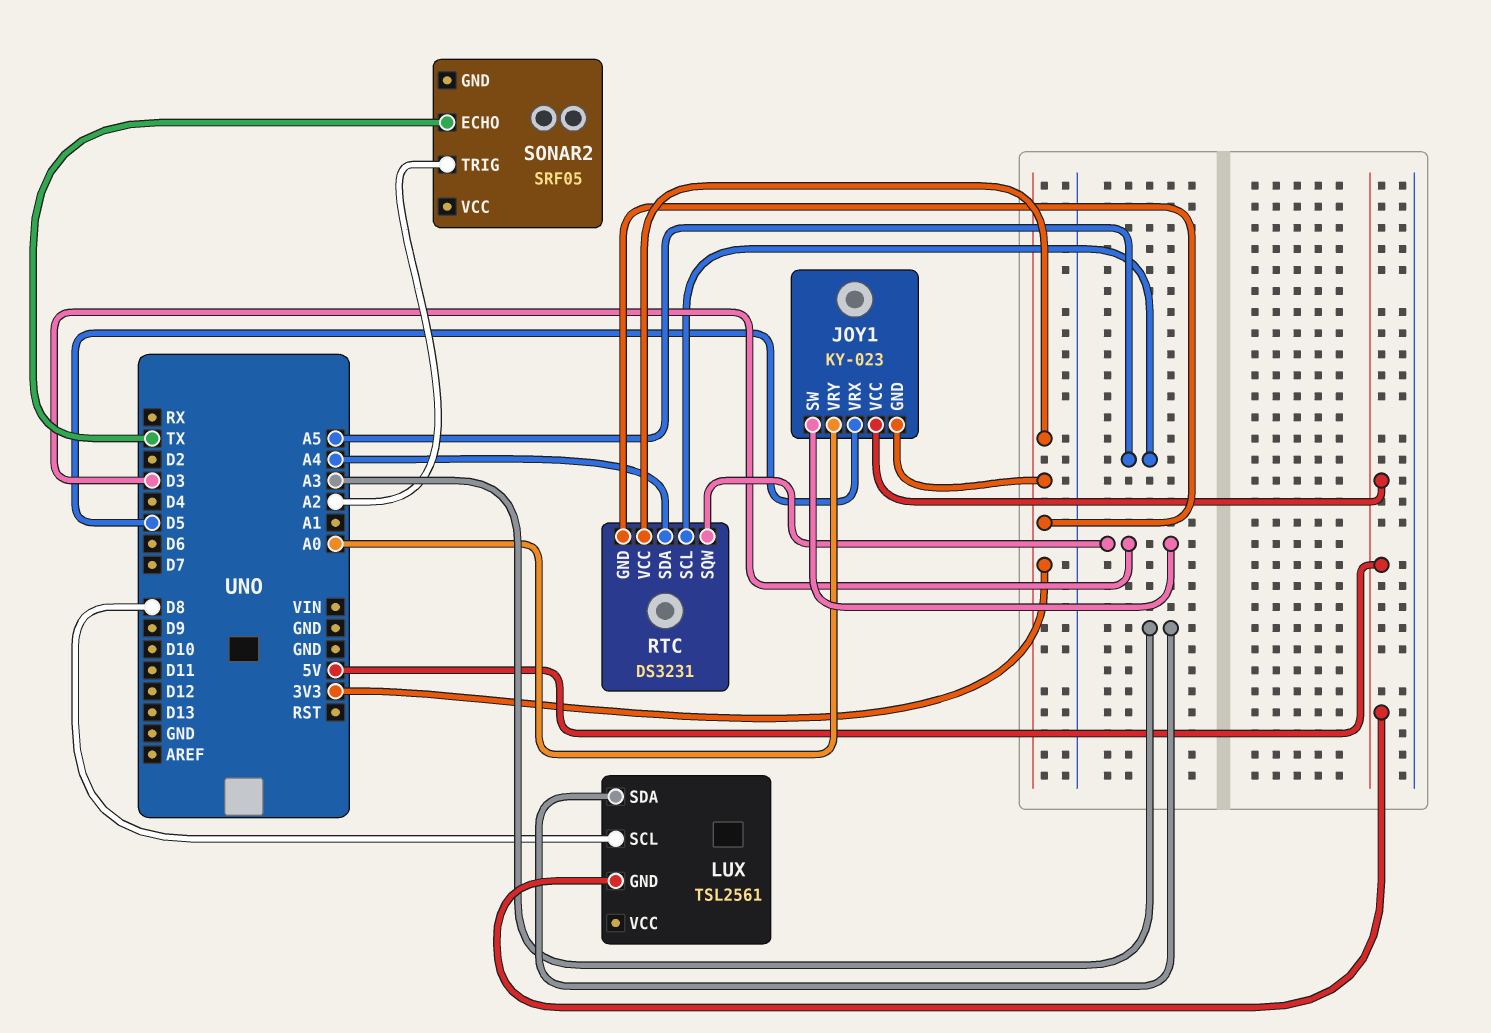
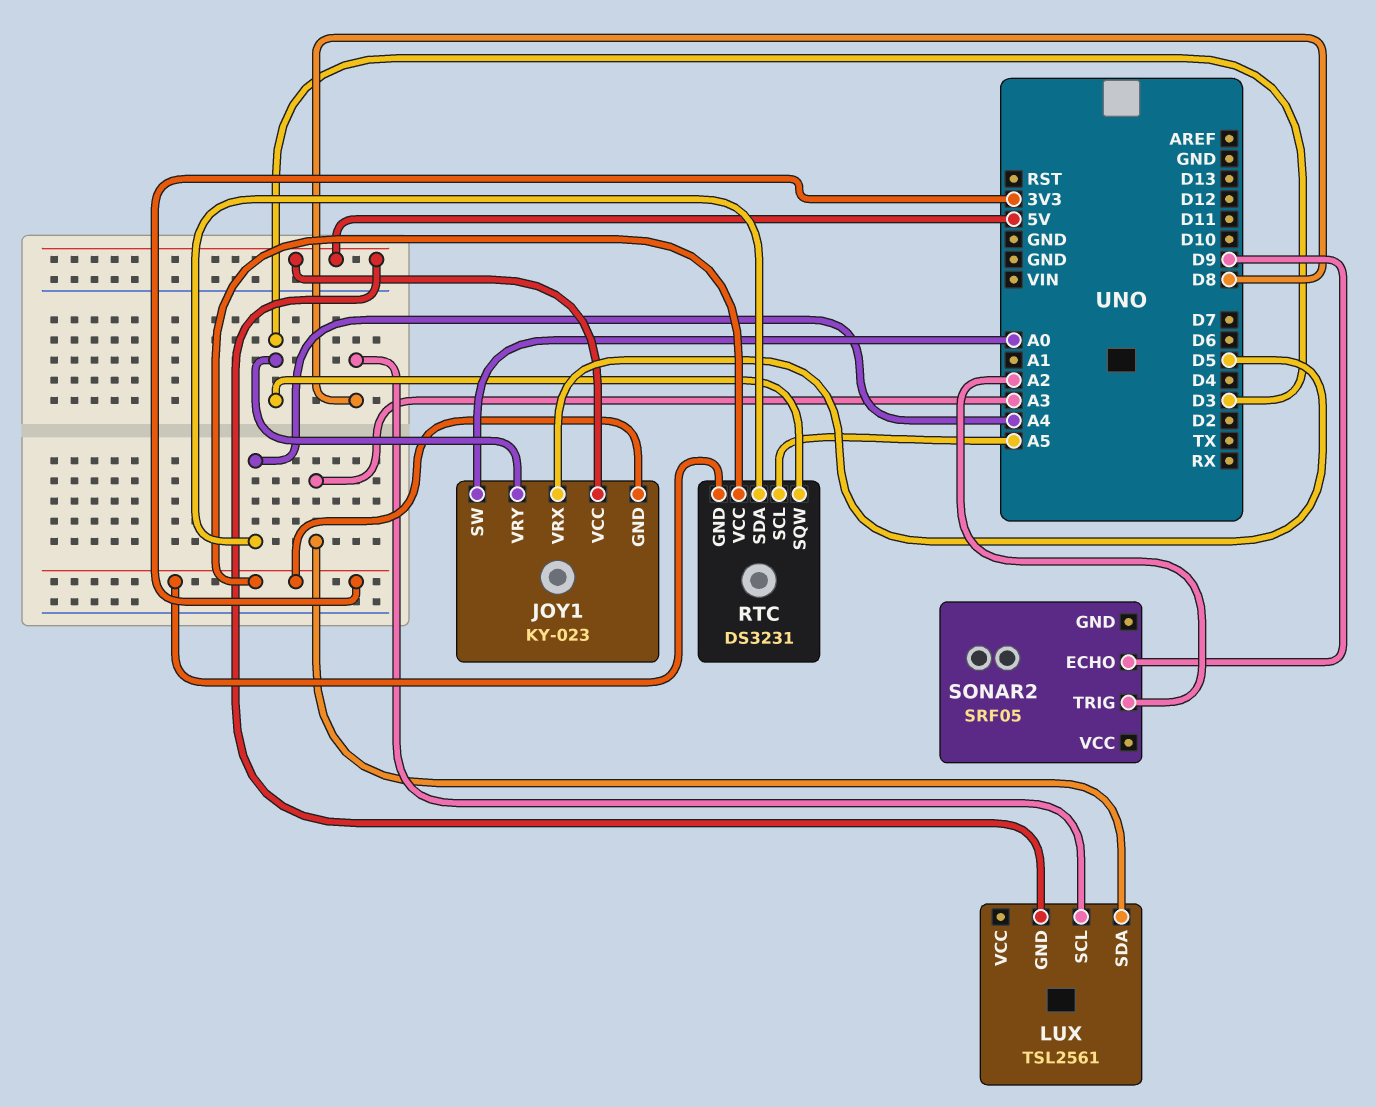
JOY1 pin SW: D3 -> A0
JOY1 pin VRY: A0 -> D3
SONAR2 pin ECHO: TX -> D9

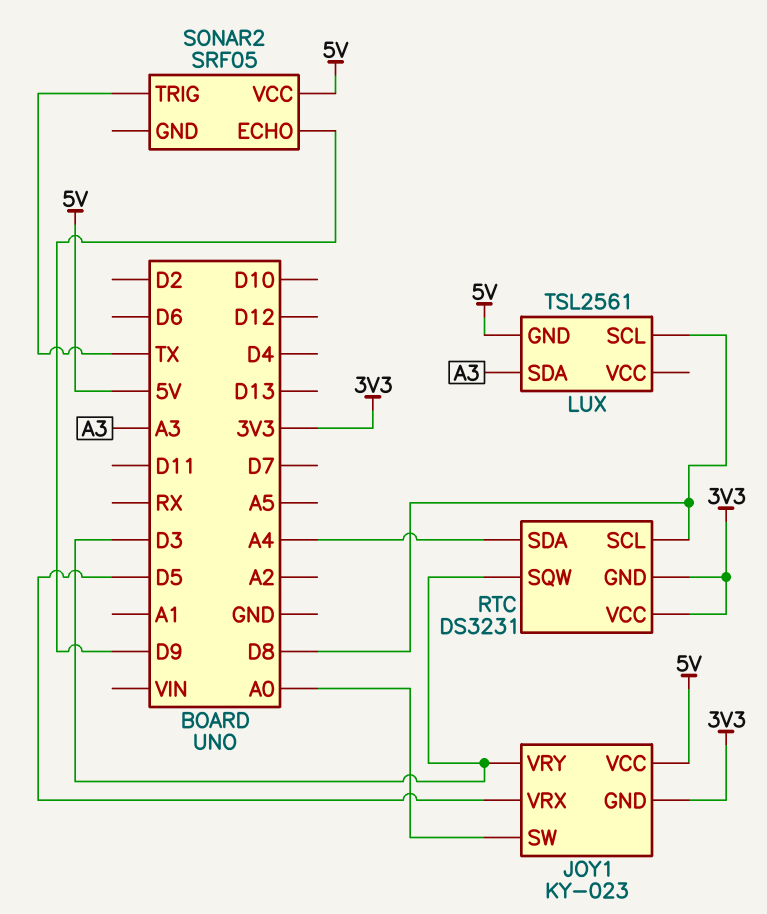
RTC pin SCL: A5 -> D8
SONAR2 pin TRIG: A2 -> TX
SONAR2 pin VCC: none -> 5V

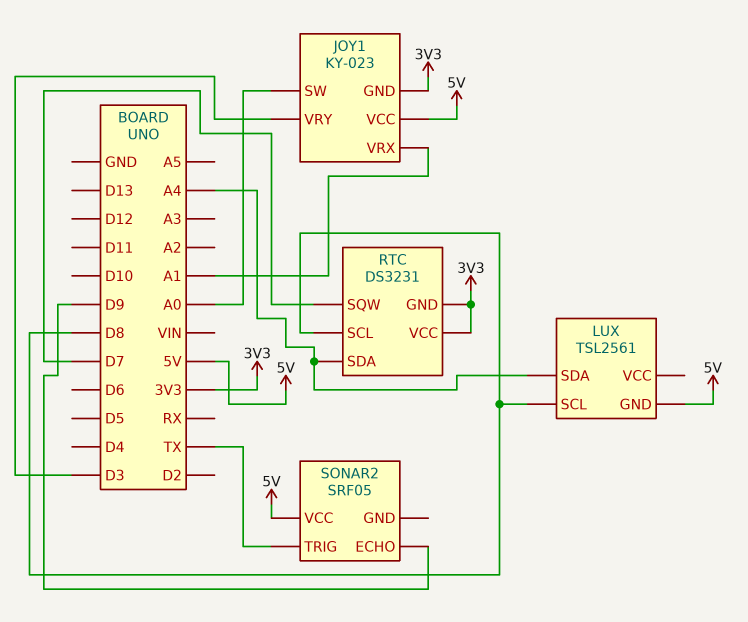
JOY1 pin VRX: D5 -> A1
LUX pin SDA: A3 -> A4
RTC pin SQW: D3 -> D7

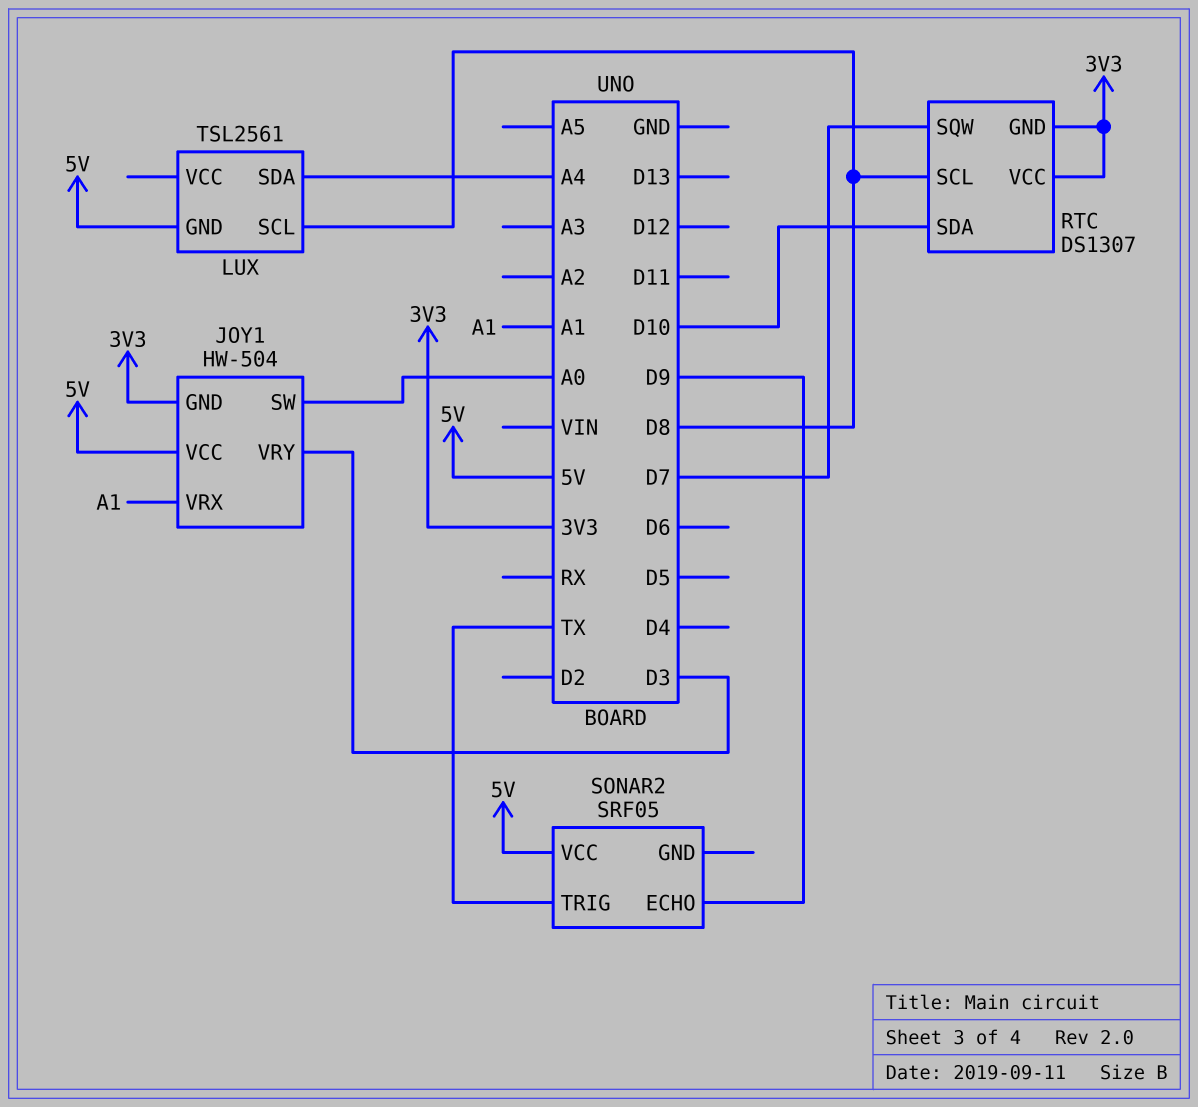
JOY1: KY-023 -> HW-504
RTC: DS3231 -> DS1307
RTC pin SDA: A4 -> D10

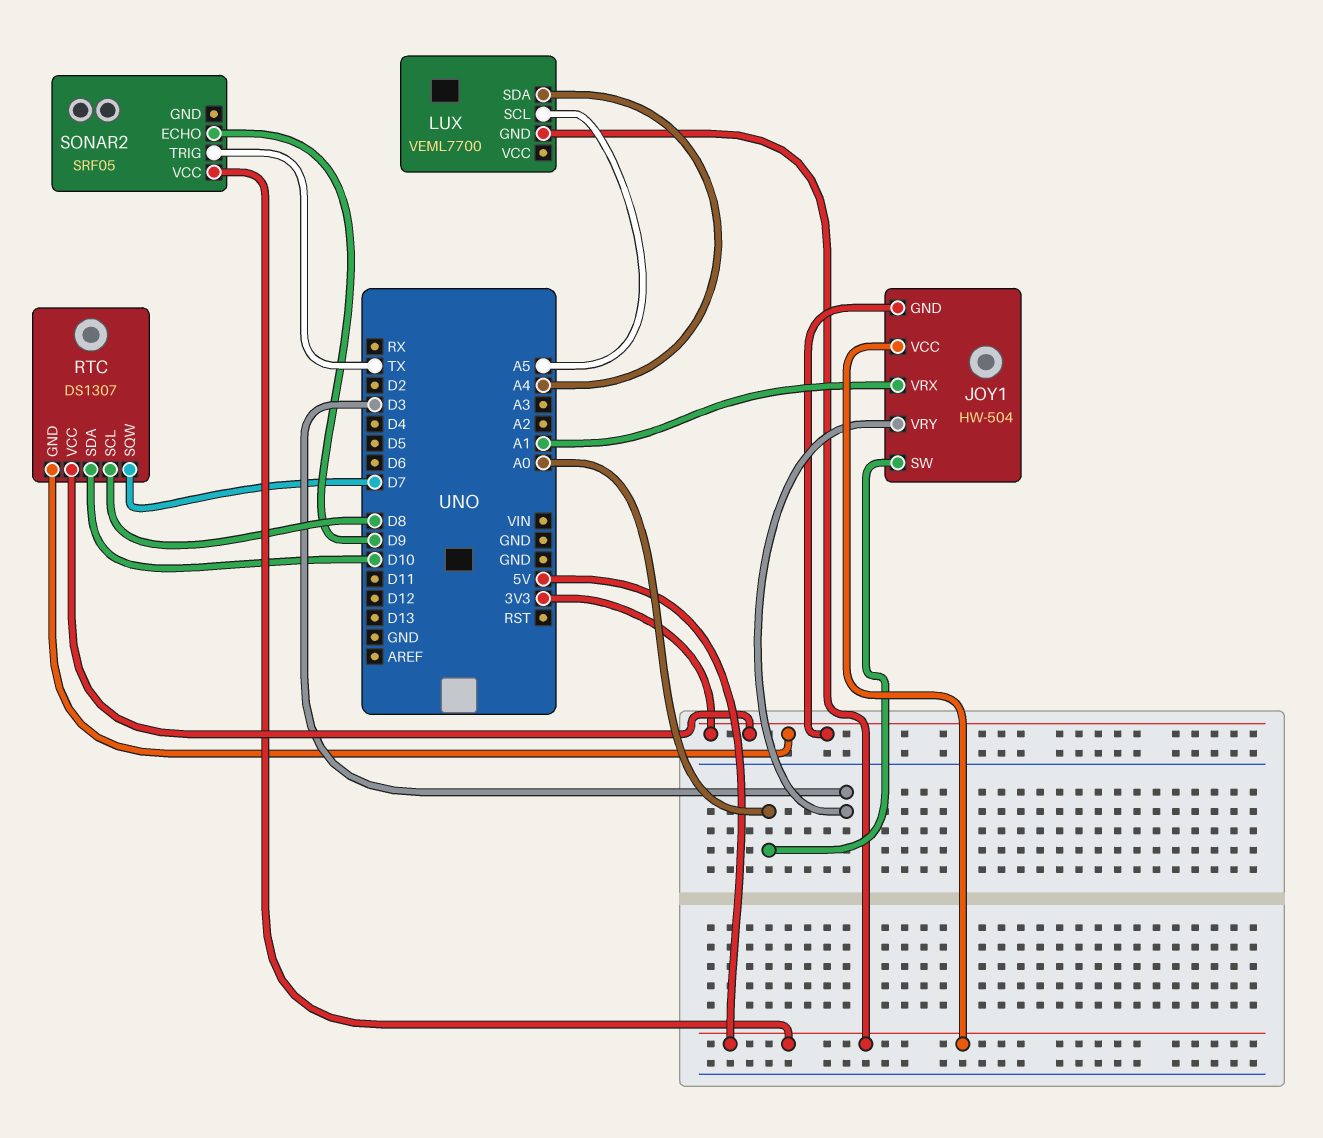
LUX: TSL2561 -> VEML7700
LUX pin SCL: D8 -> A5

